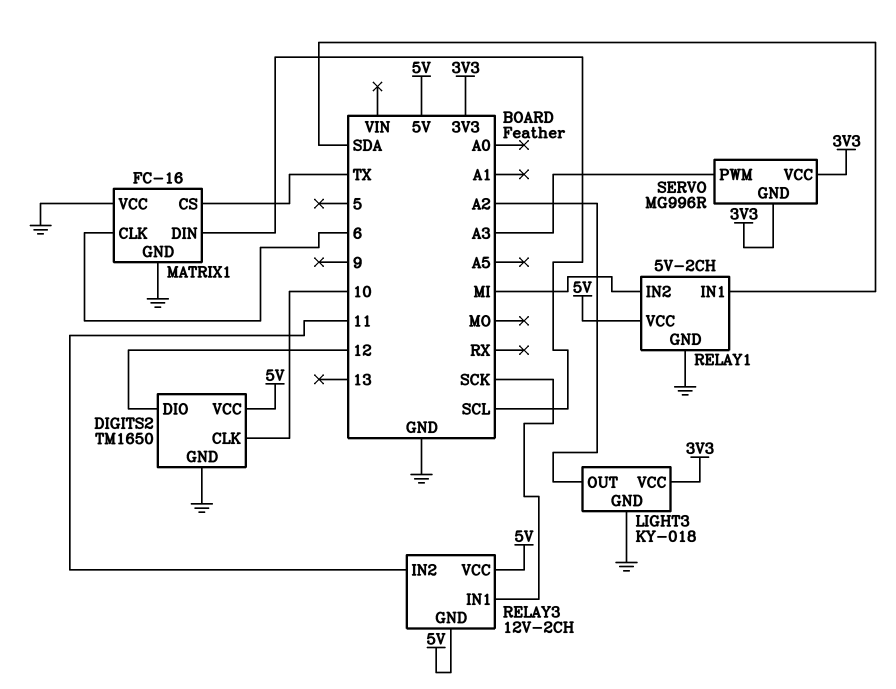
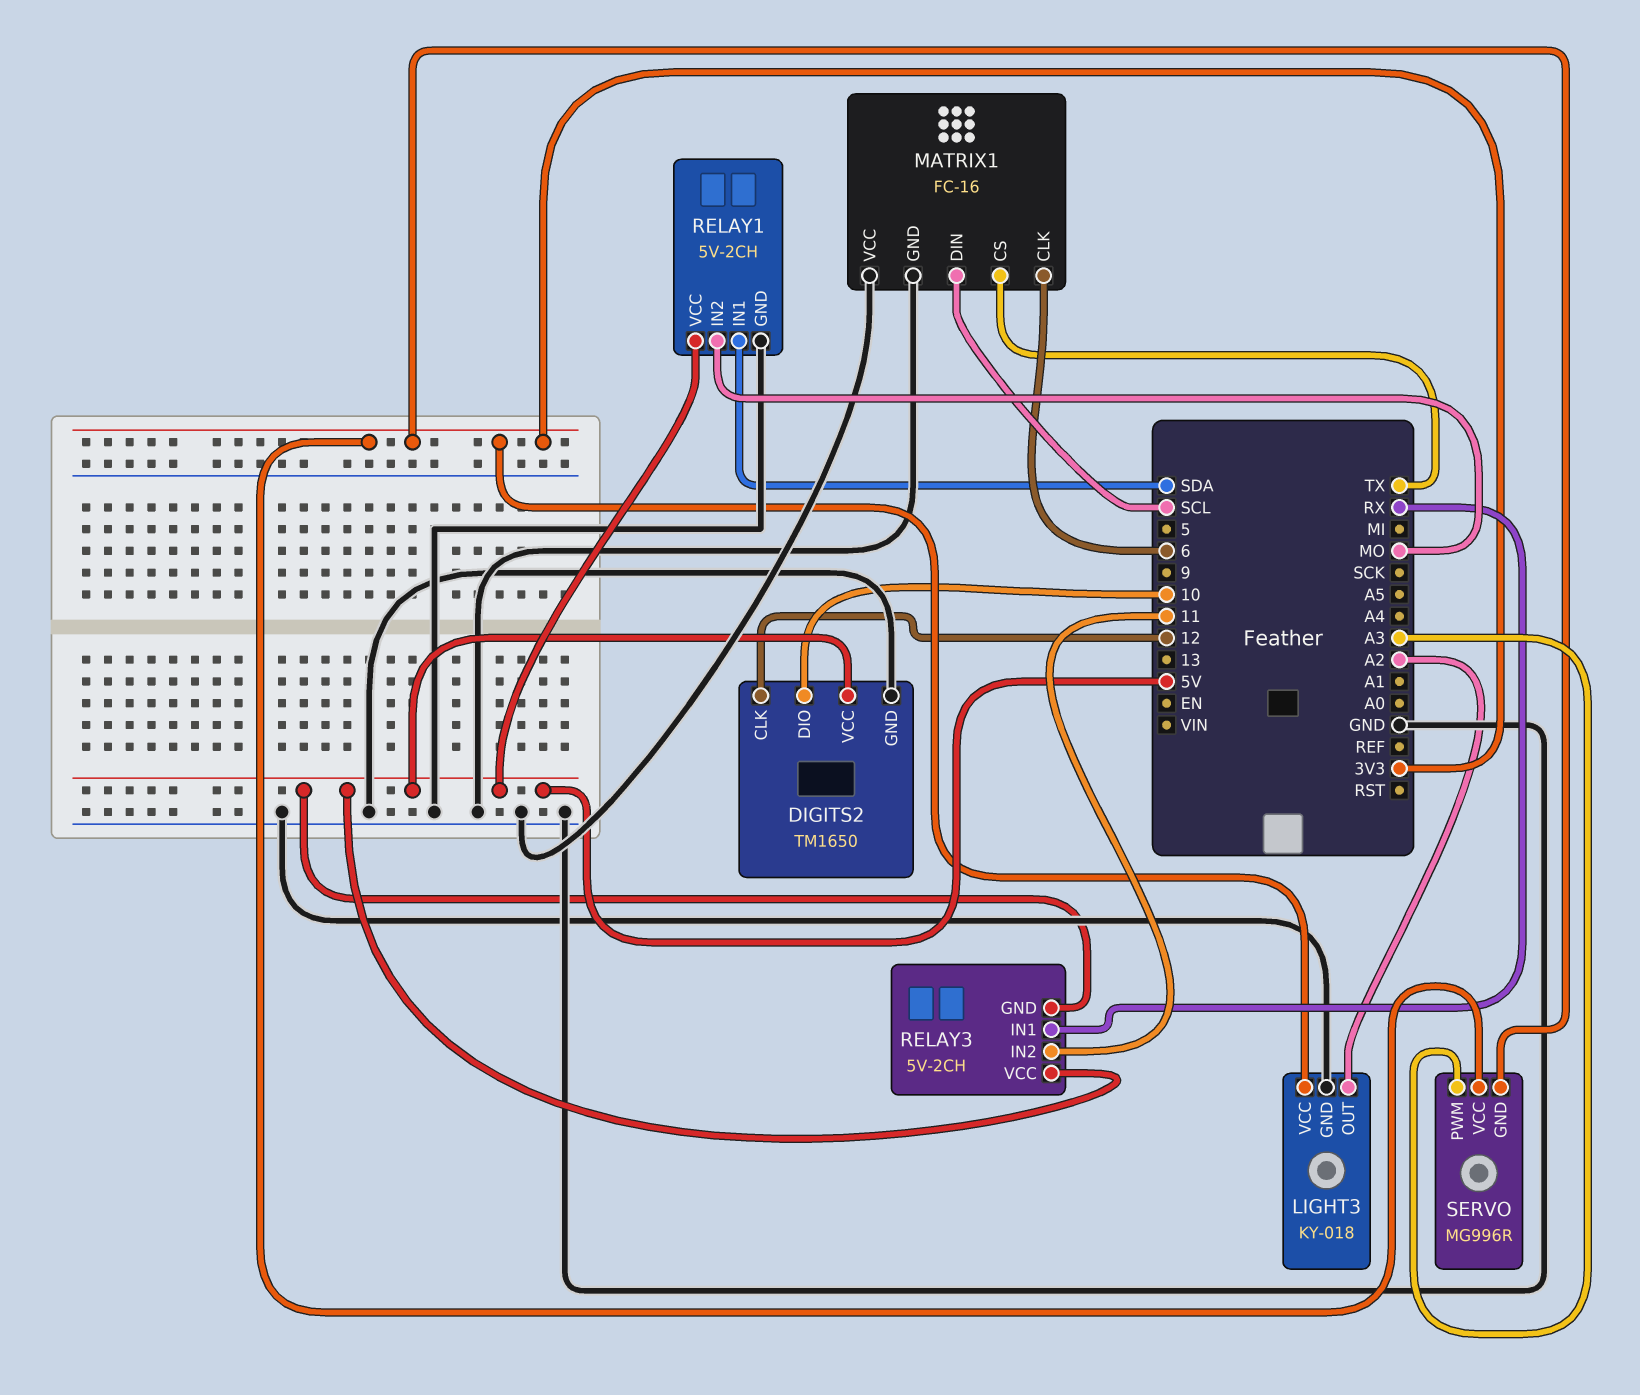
DIGITS2 pin CLK: 10 -> 12
DIGITS2 pin DIO: 12 -> 10
RELAY1 pin IN2: MI -> MO
RELAY3: 12V-2CH -> 5V-2CH
RELAY3 pin IN1: SCK -> RX

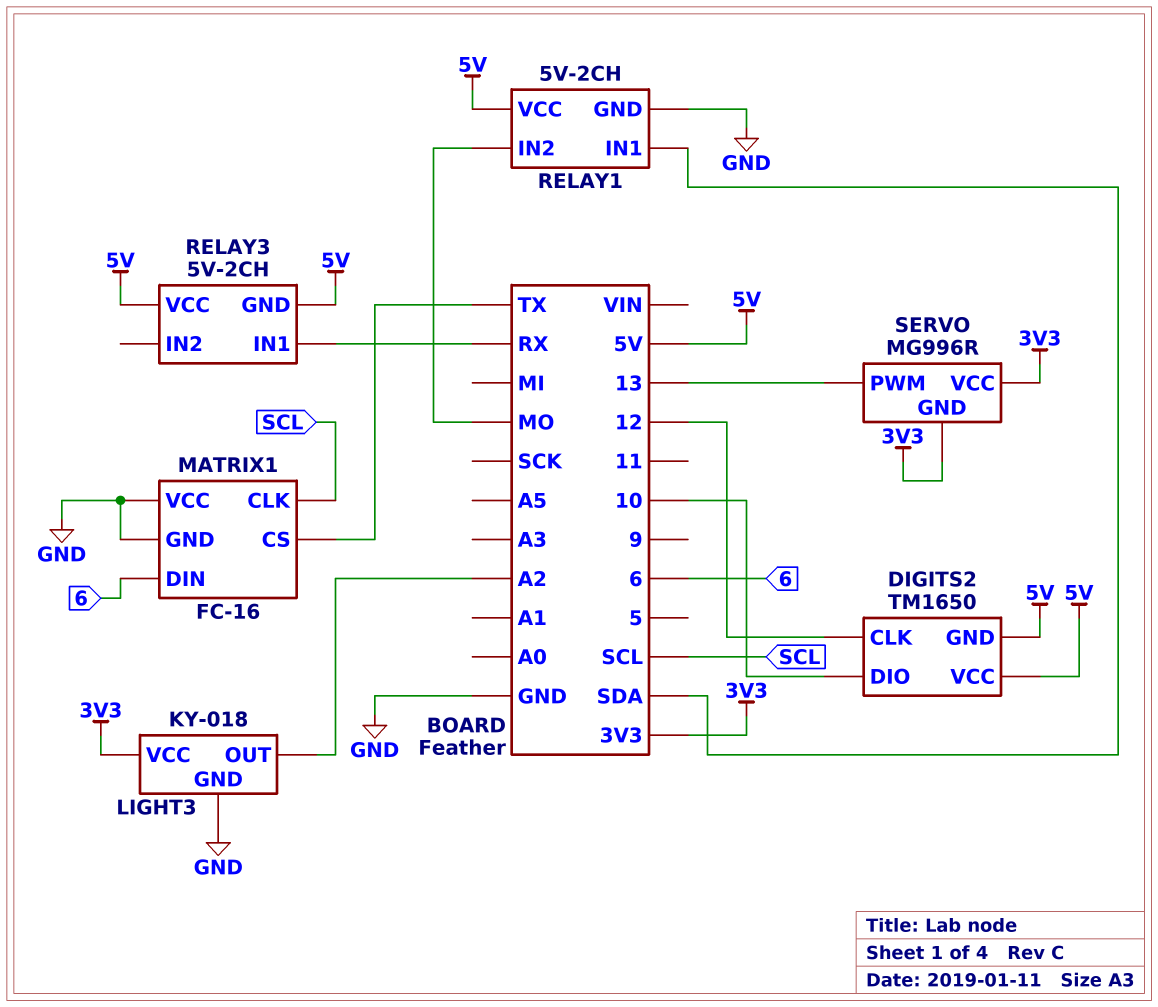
DIGITS2 pin GND: GND -> 5V
MATRIX1 pin CLK: 6 -> SCL
MATRIX1 pin DIN: SCL -> 6
RELAY3 pin IN2: 11 -> none
SERVO pin PWM: A3 -> 13

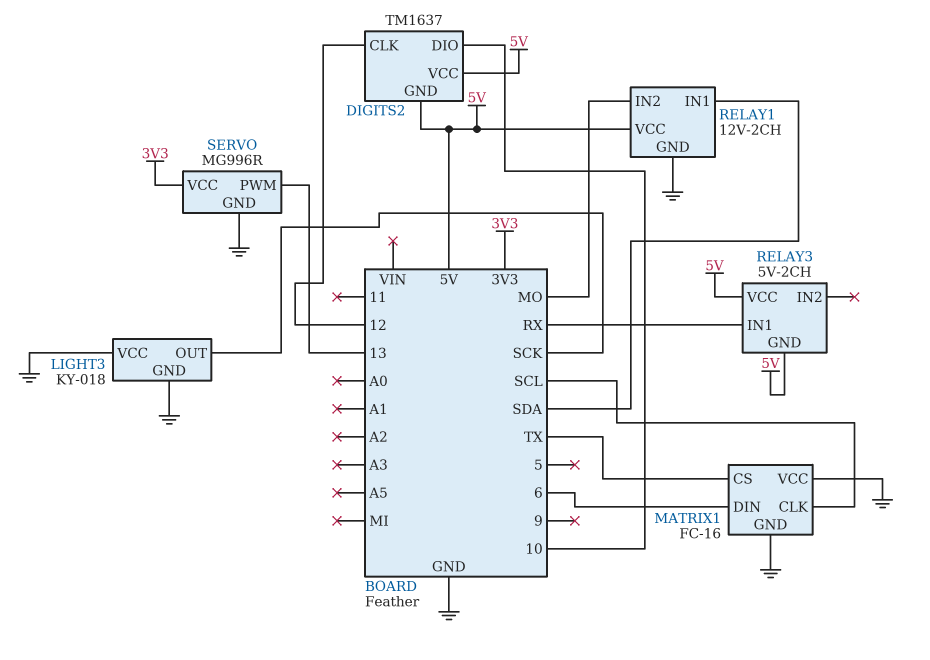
DIGITS2: TM1650 -> TM1637
LIGHT3 pin OUT: A2 -> SCK
LIGHT3 pin VCC: 3V3 -> GND
RELAY1: 5V-2CH -> 12V-2CH
SERVO pin GND: 3V3 -> GND

